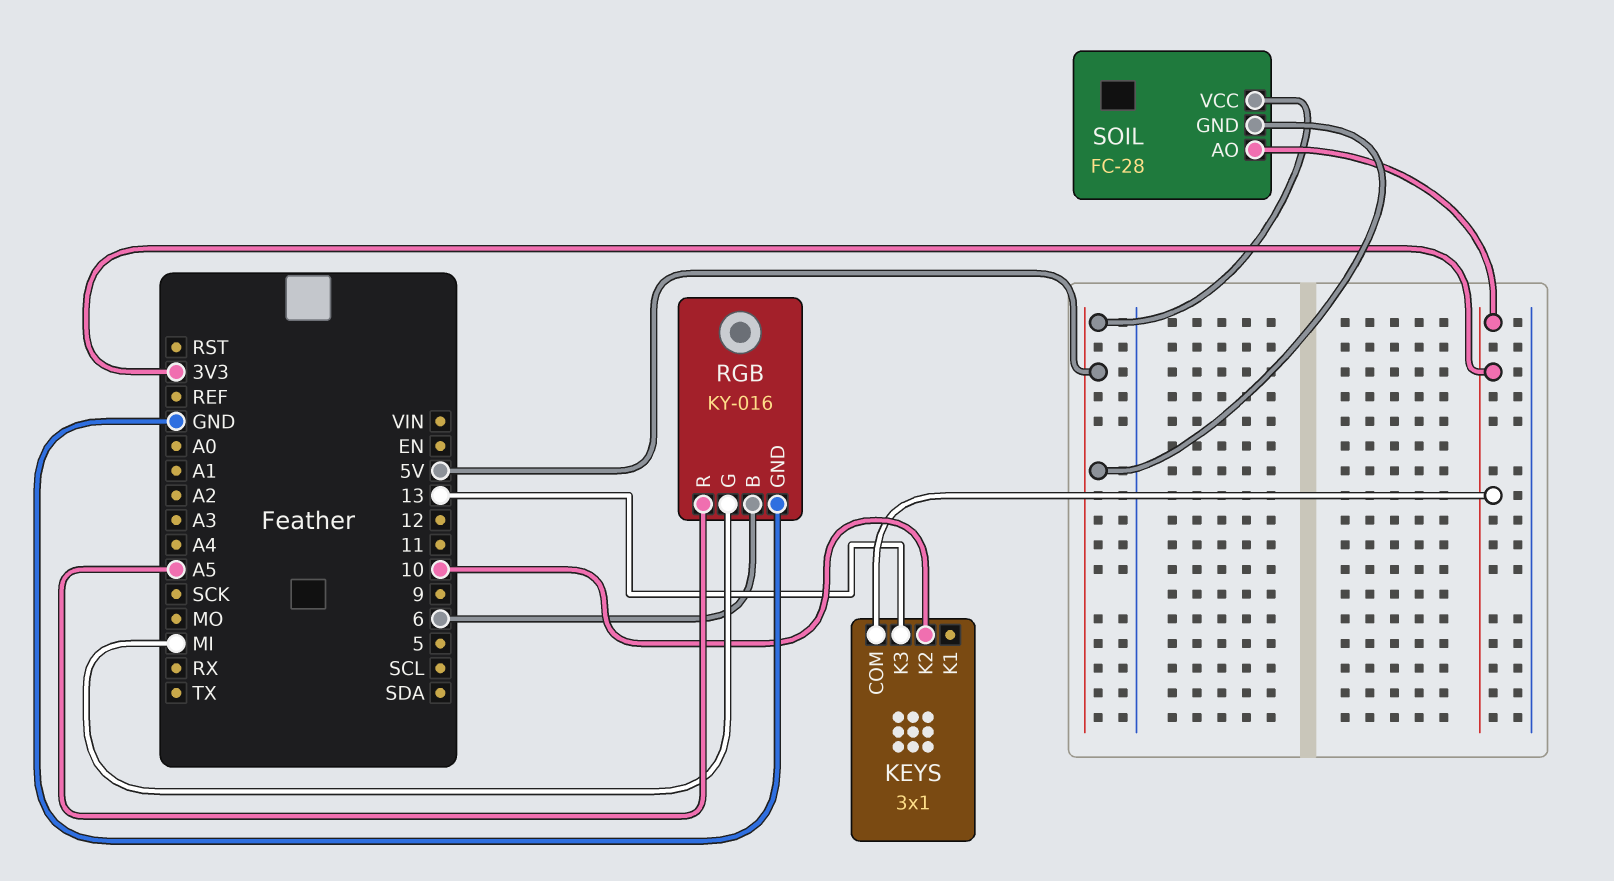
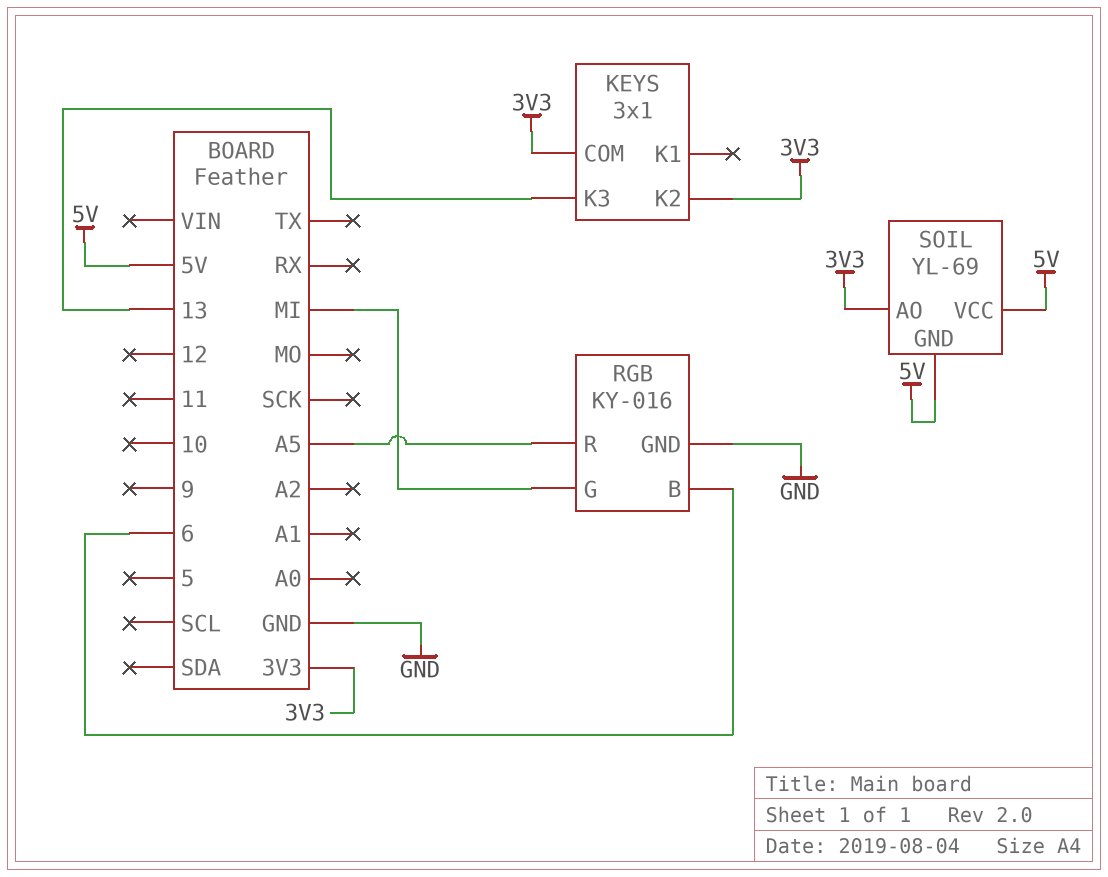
KEYS pin K2: 10 -> 3V3
SOIL: FC-28 -> YL-69

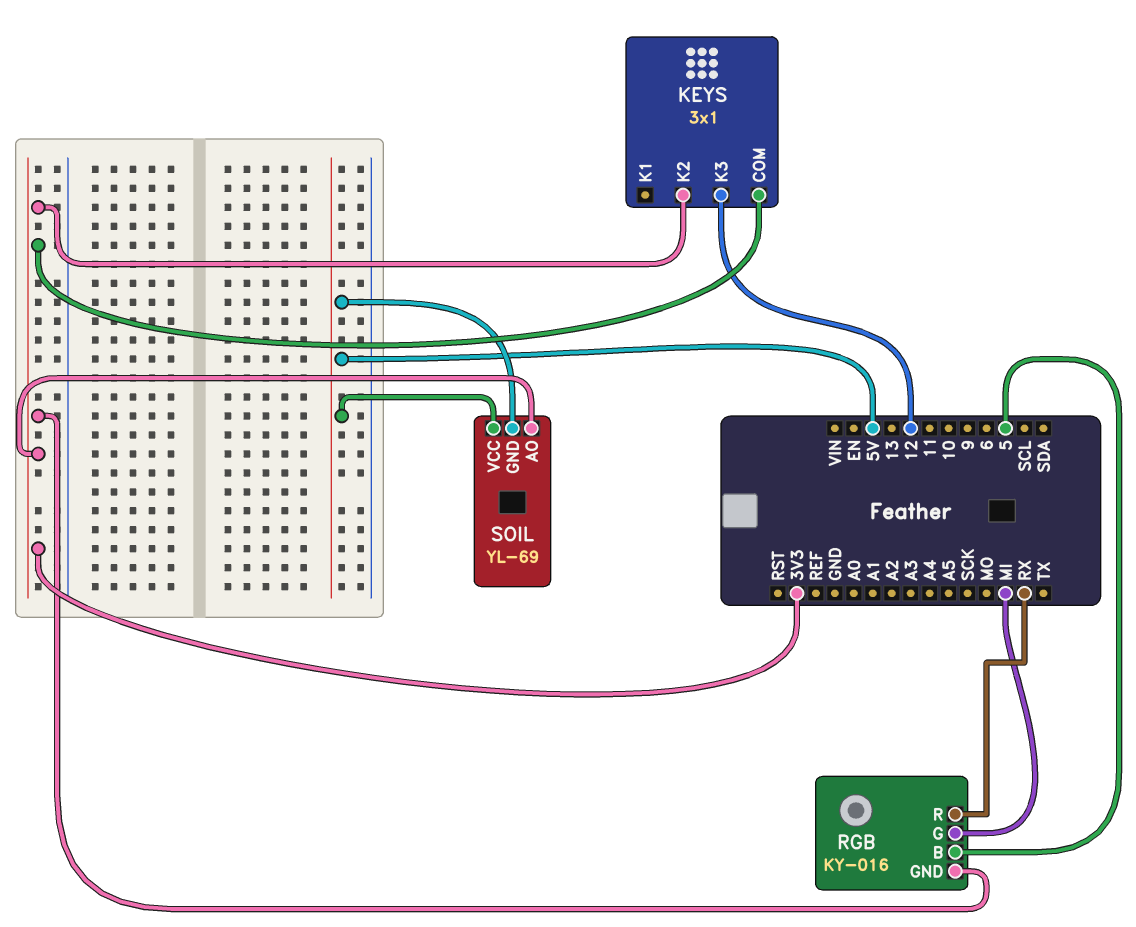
KEYS pin K3: 13 -> 12
RGB pin B: 6 -> 5
RGB pin GND: GND -> 3V3
RGB pin R: A5 -> RX

